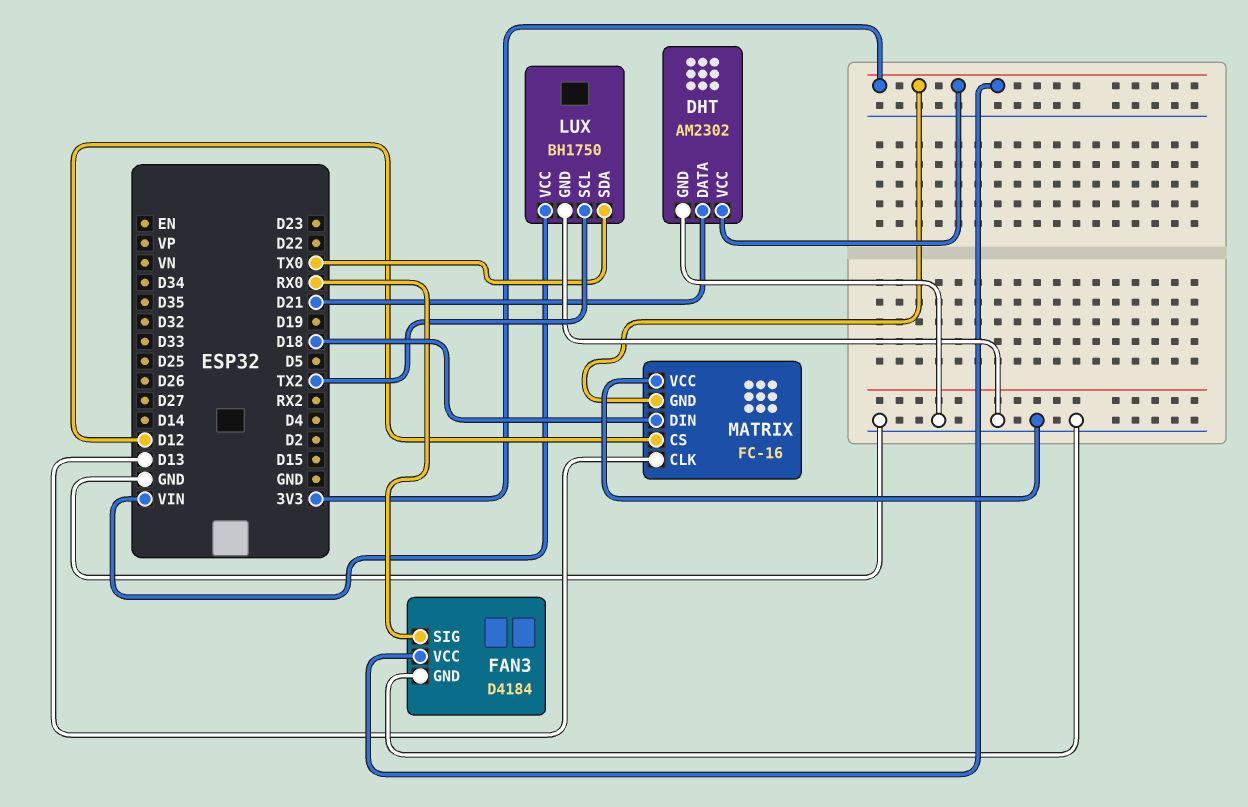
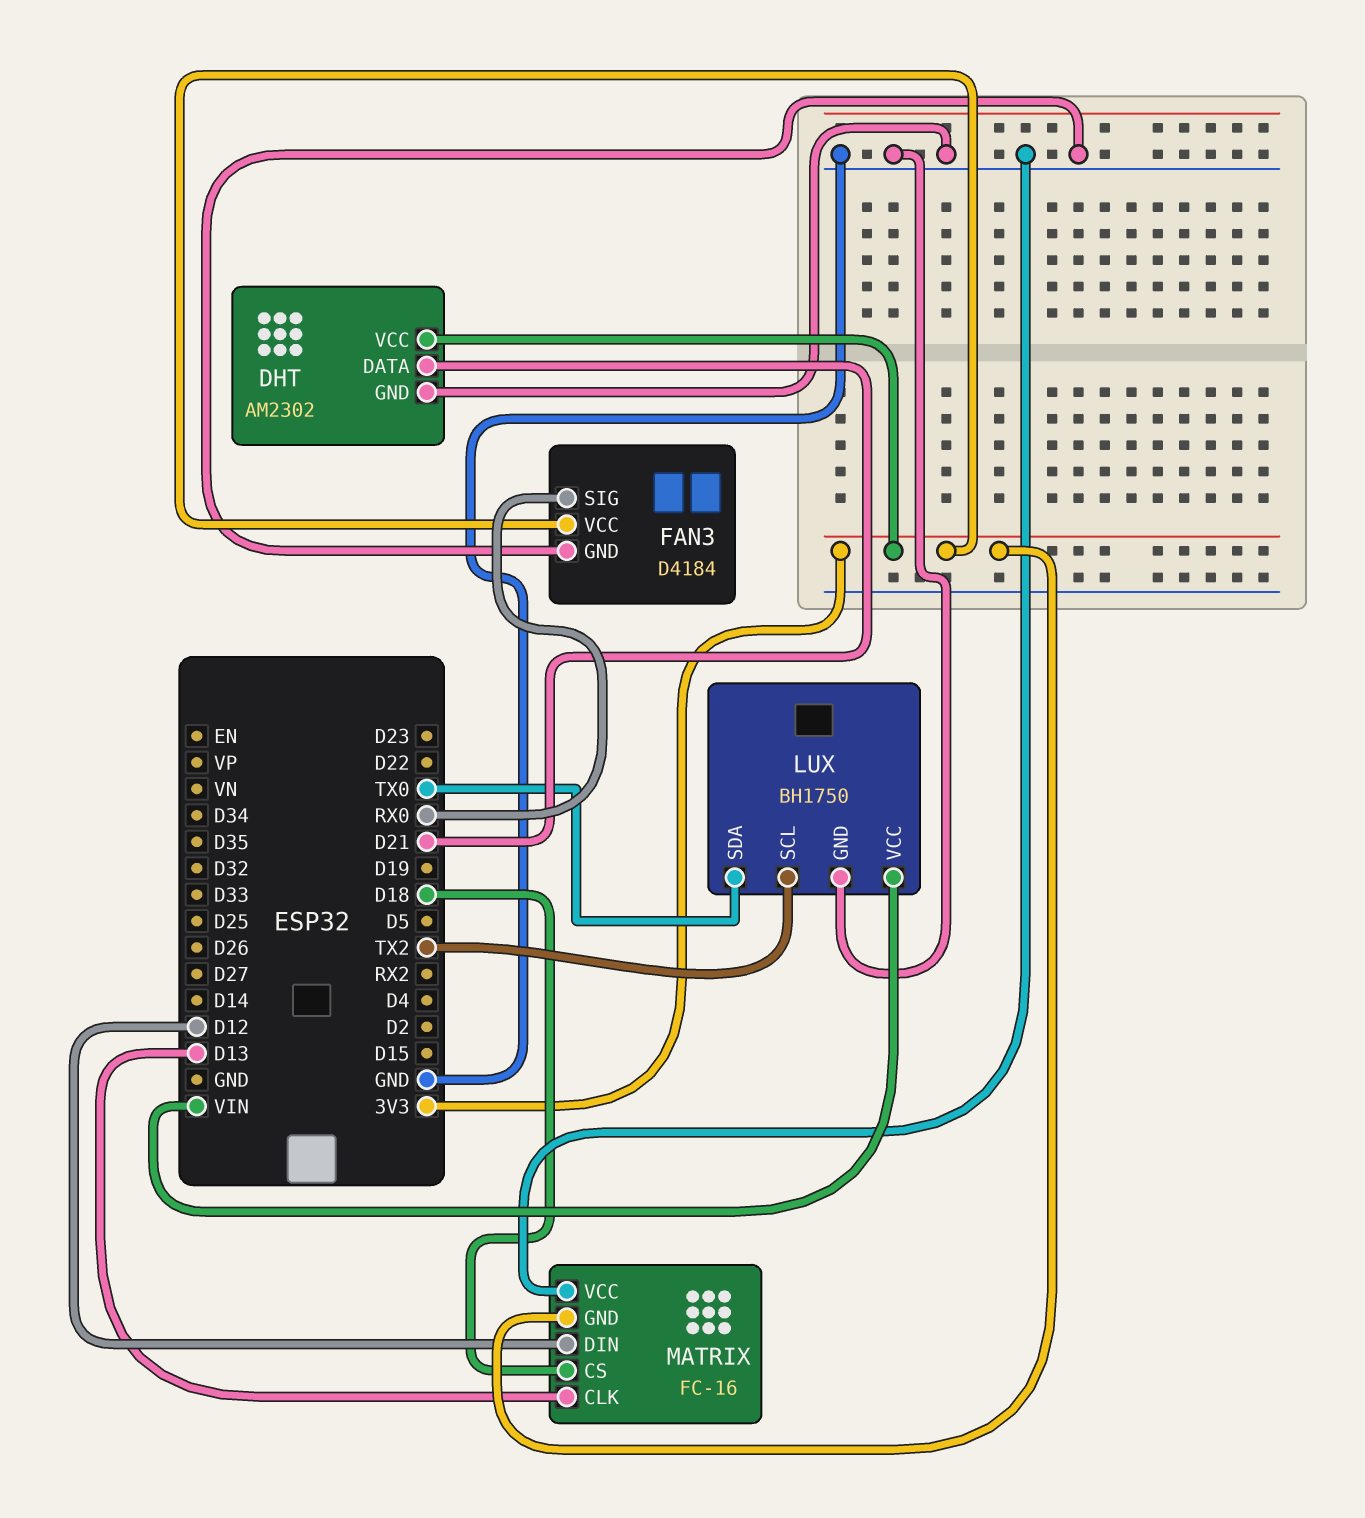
MATRIX pin CS: D12 -> D18
MATRIX pin DIN: D18 -> D12

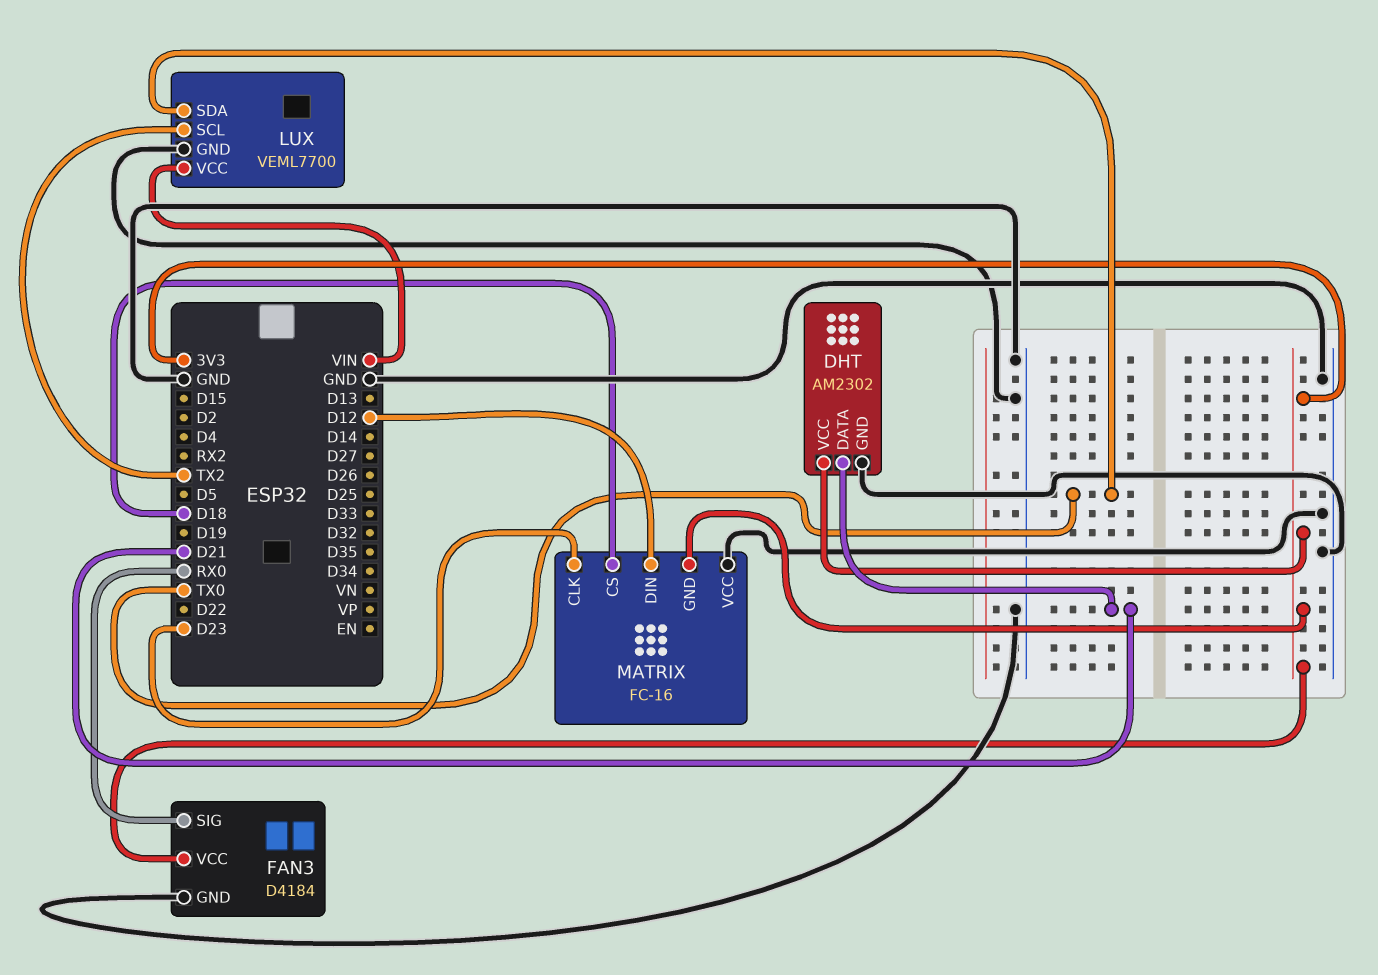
LUX: BH1750 -> VEML7700
MATRIX pin CLK: D13 -> D23

